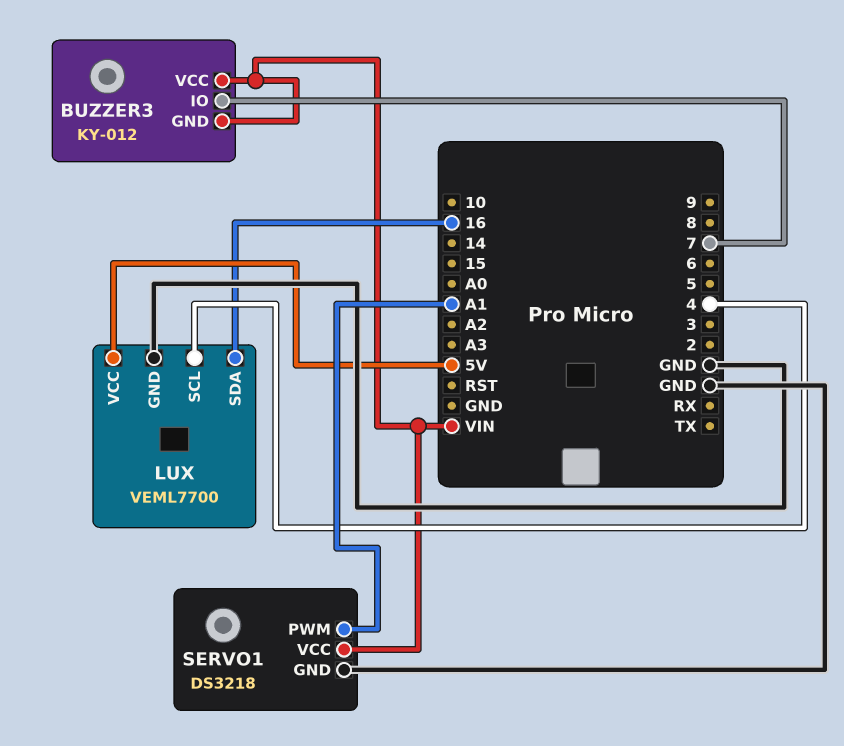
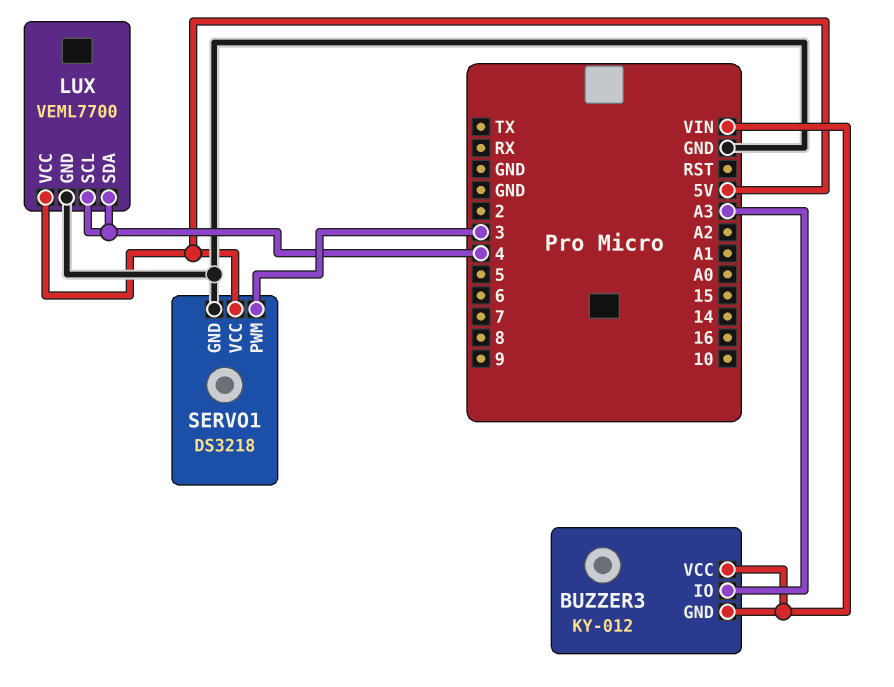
BUZZER3 pin IO: 7 -> A3
LUX pin SDA: 16 -> 4
SERVO1 pin PWM: A1 -> 3
SERVO1 pin VCC: VIN -> 5V

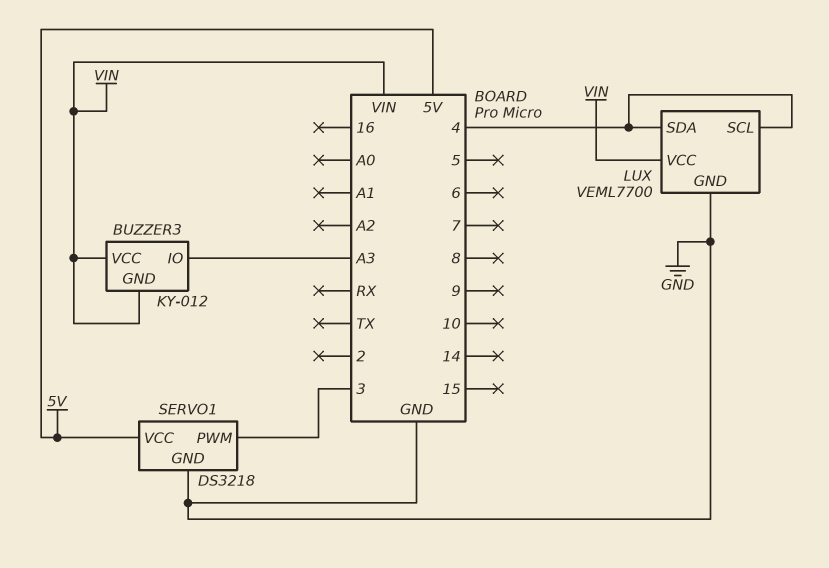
LUX pin VCC: 5V -> VIN

